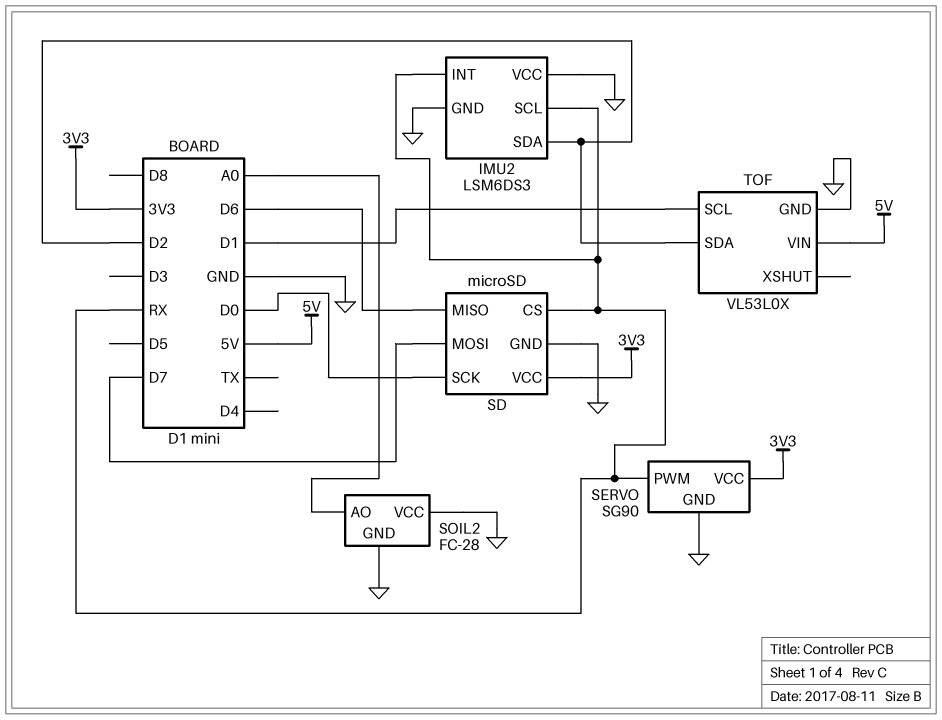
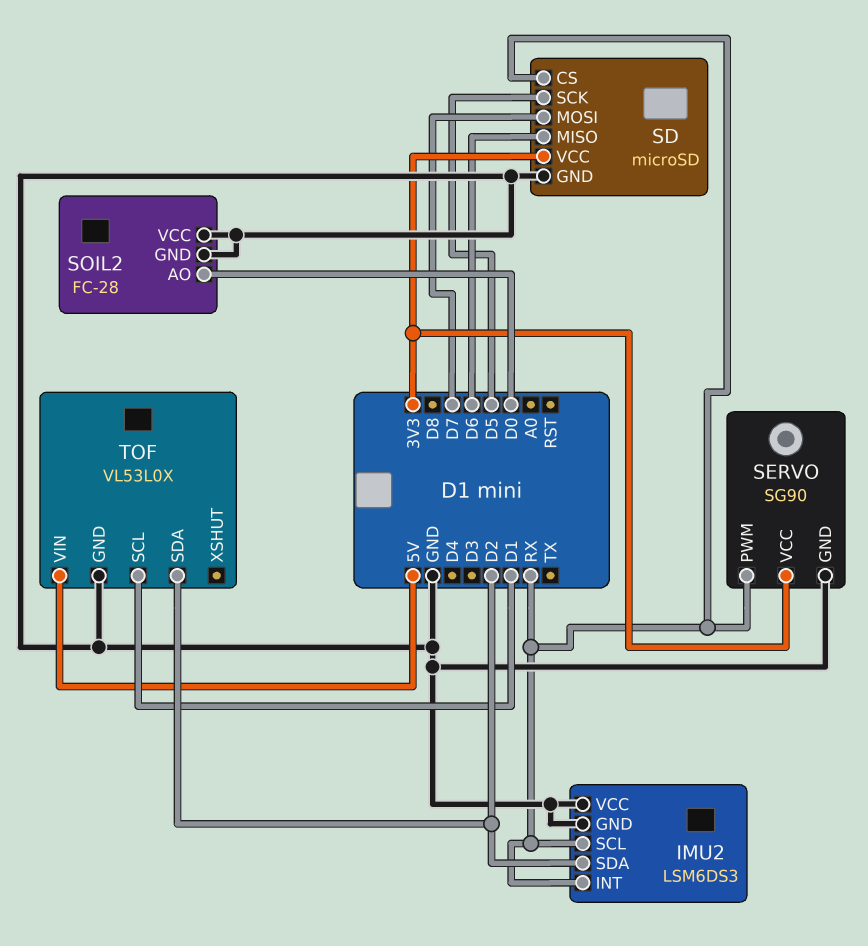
SD pin SCK: D0 -> D5
SOIL2 pin AO: A0 -> D0

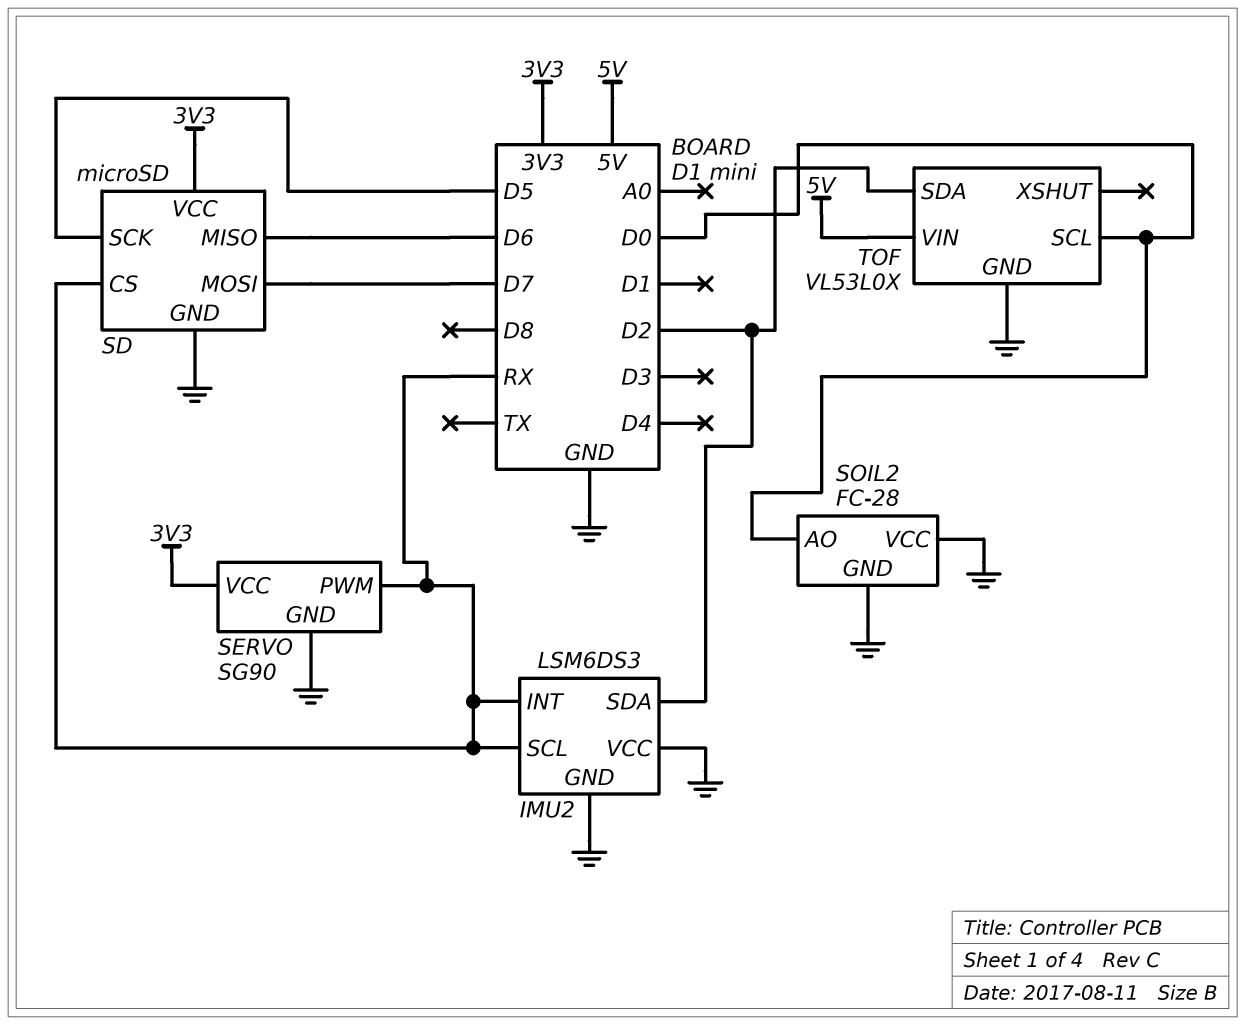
TOF pin SCL: D1 -> D0

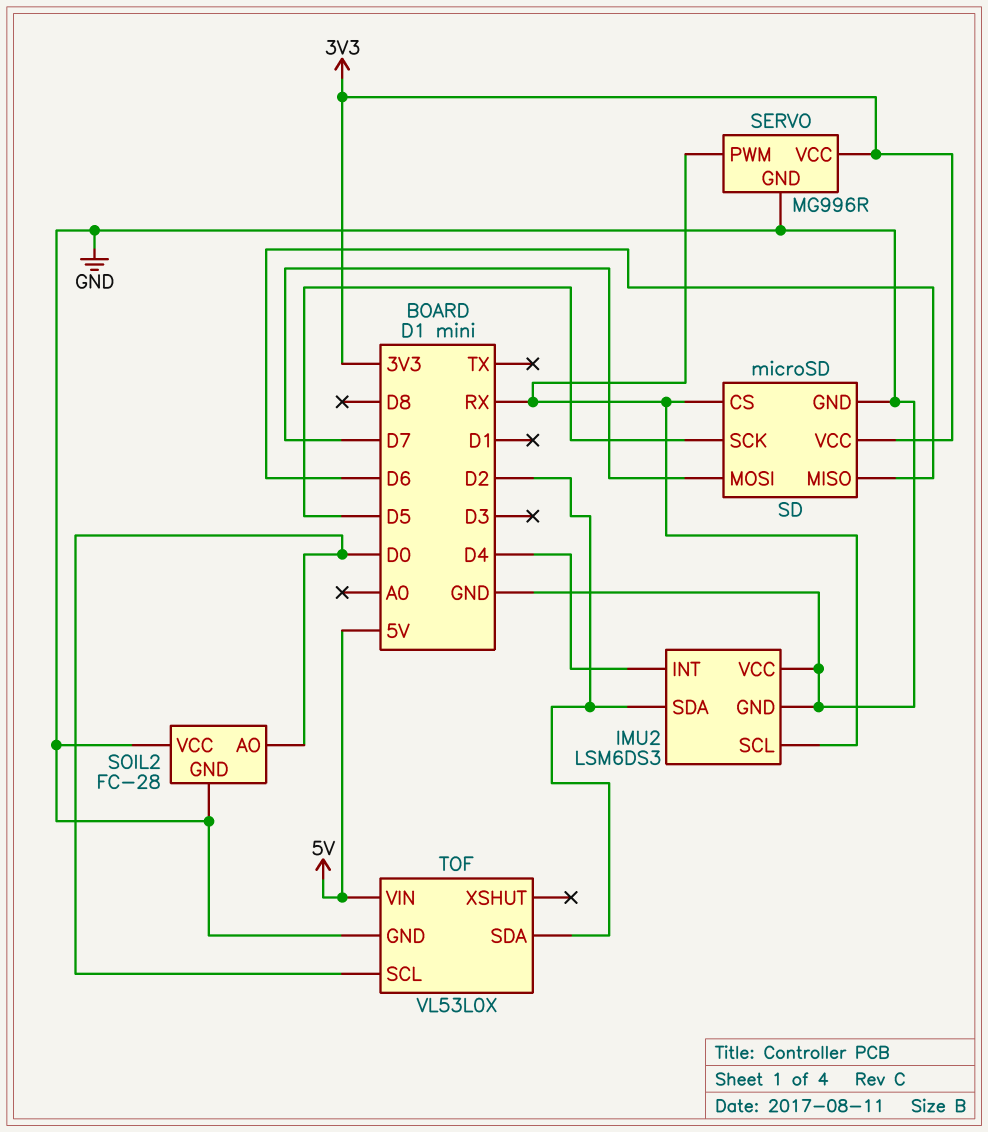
IMU2 pin INT: RX -> D4
SERVO: SG90 -> MG996R

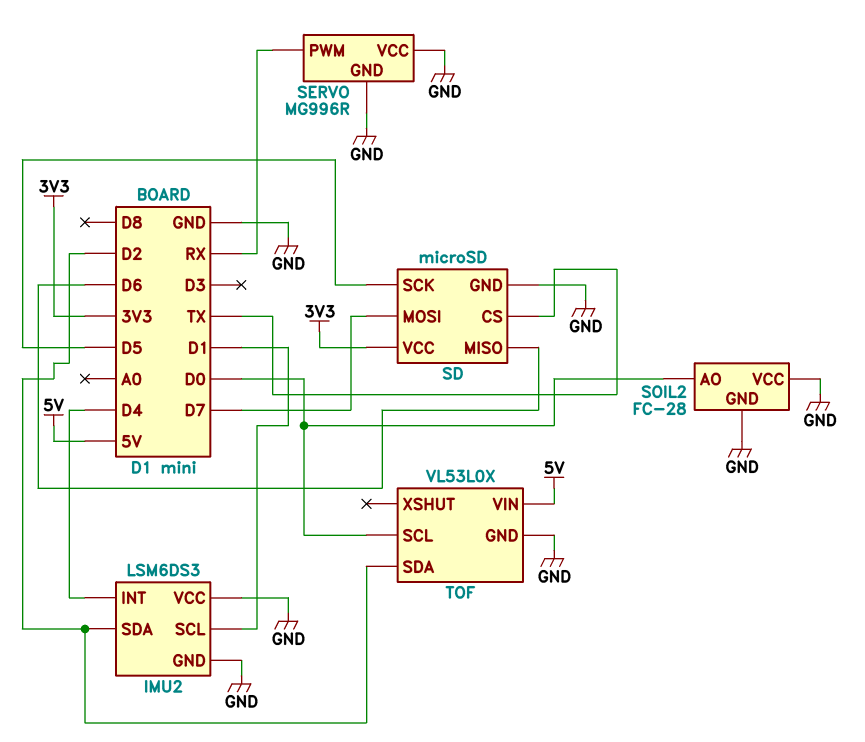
IMU2 pin SCL: RX -> D1
SD pin CS: RX -> TX
SERVO pin VCC: 3V3 -> GND

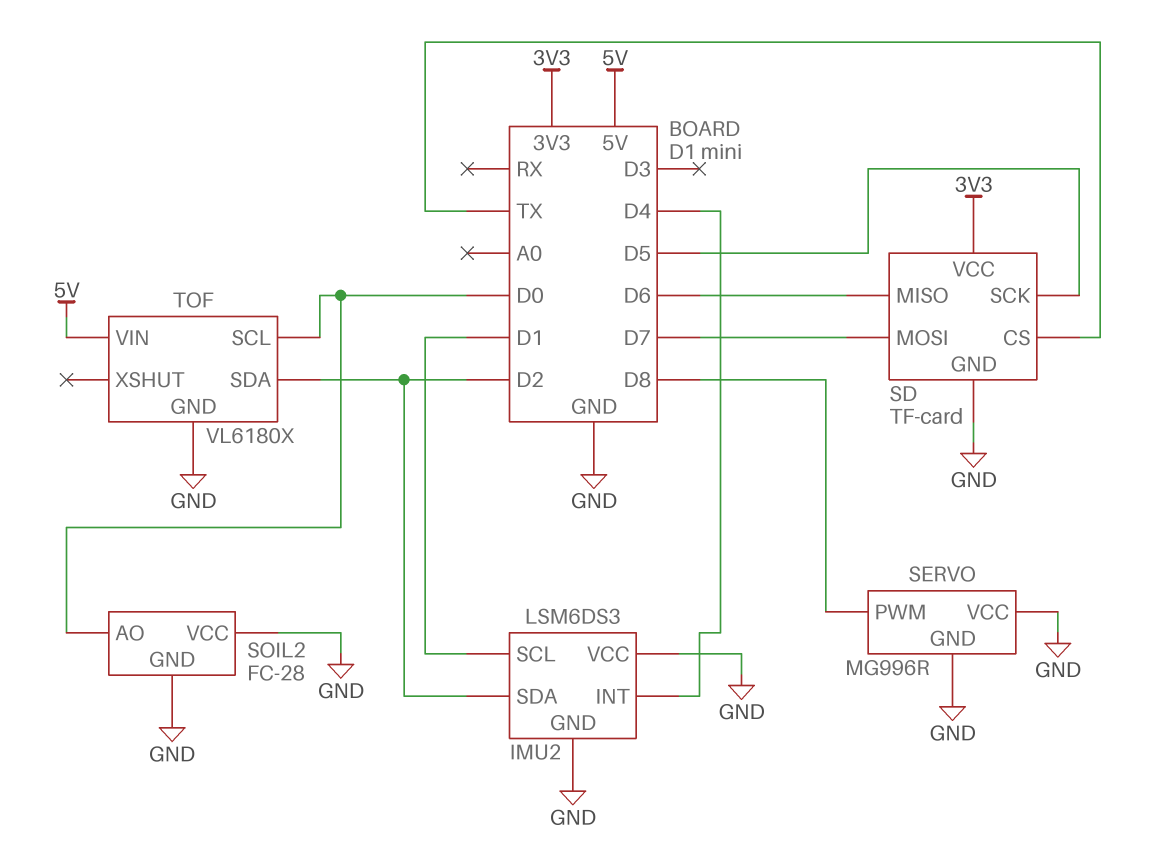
SD: microSD -> TF-card
SERVO pin PWM: RX -> D8
TOF: VL53L0X -> VL6180X

